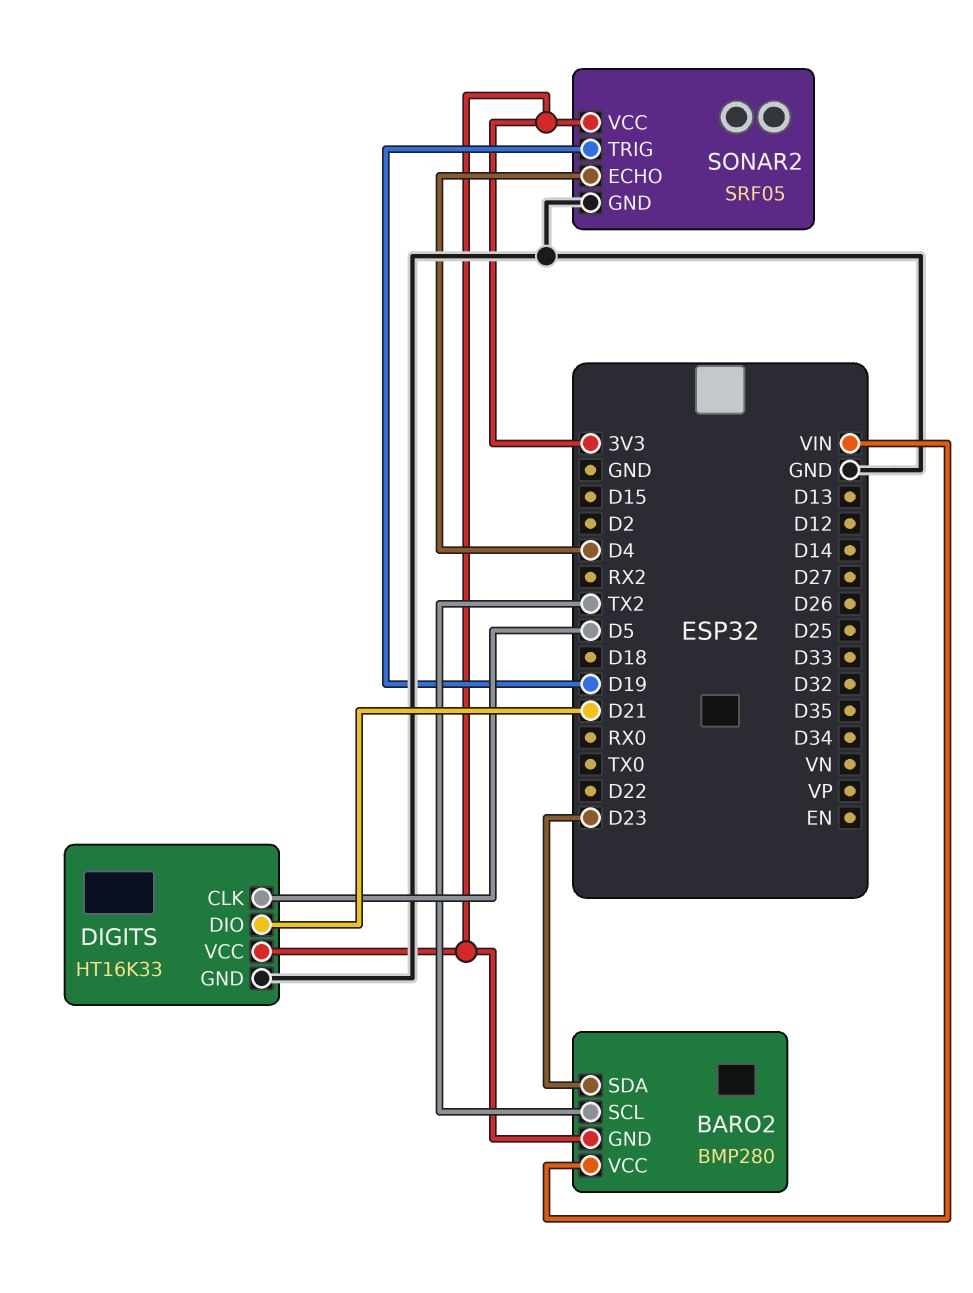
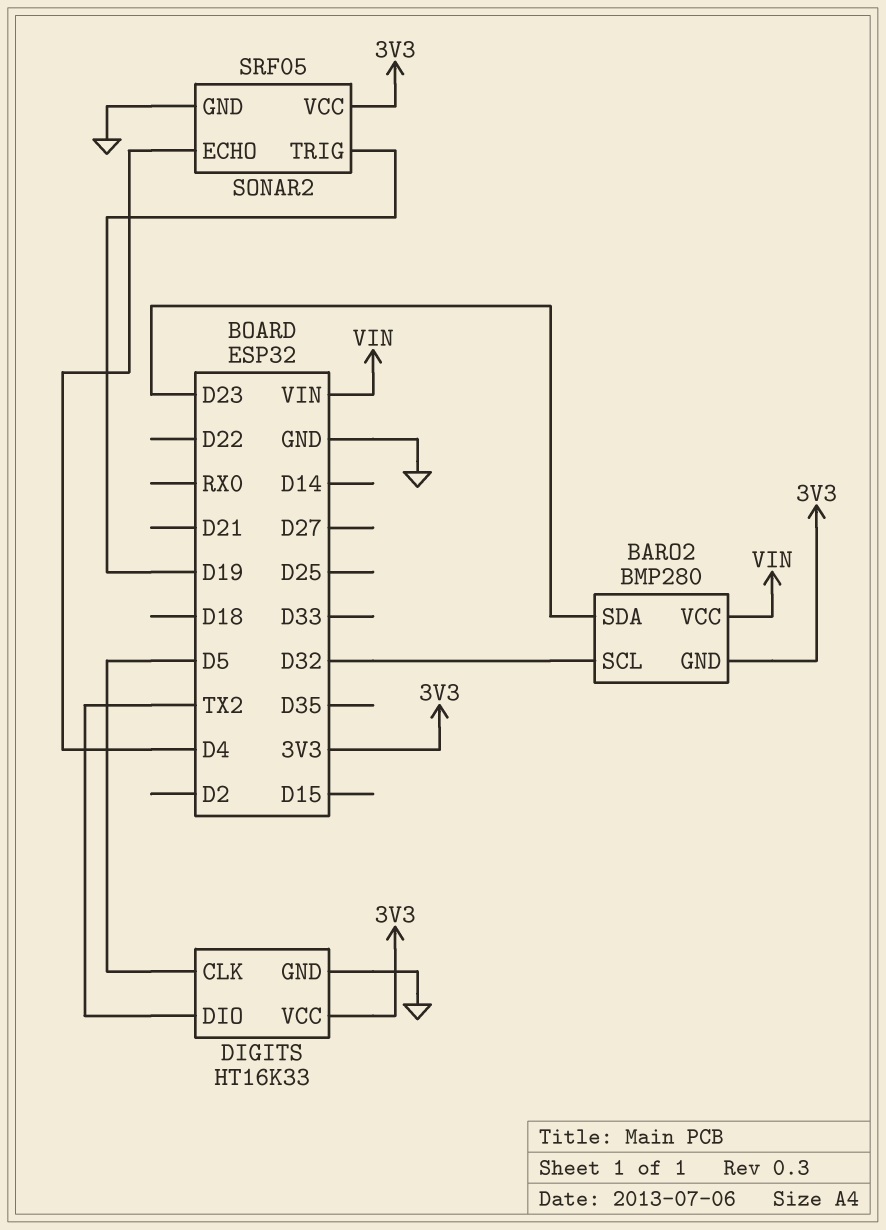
BARO2 pin SCL: TX2 -> D32
DIGITS pin DIO: D21 -> TX2

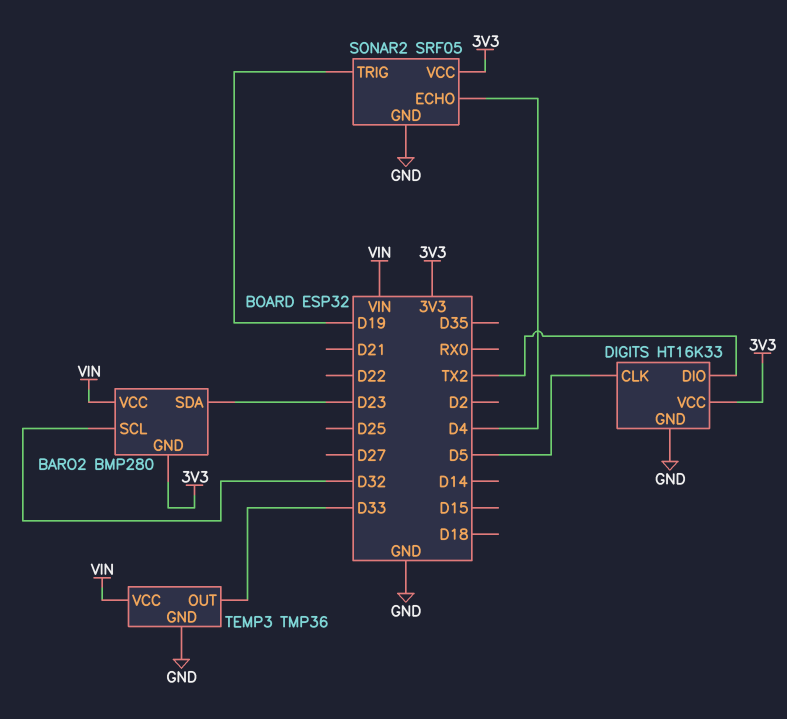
TEMP3: none -> TMP36
TEMP3 pin GND: none -> GND
TEMP3 pin OUT: none -> D33
TEMP3 pin VCC: none -> VIN

